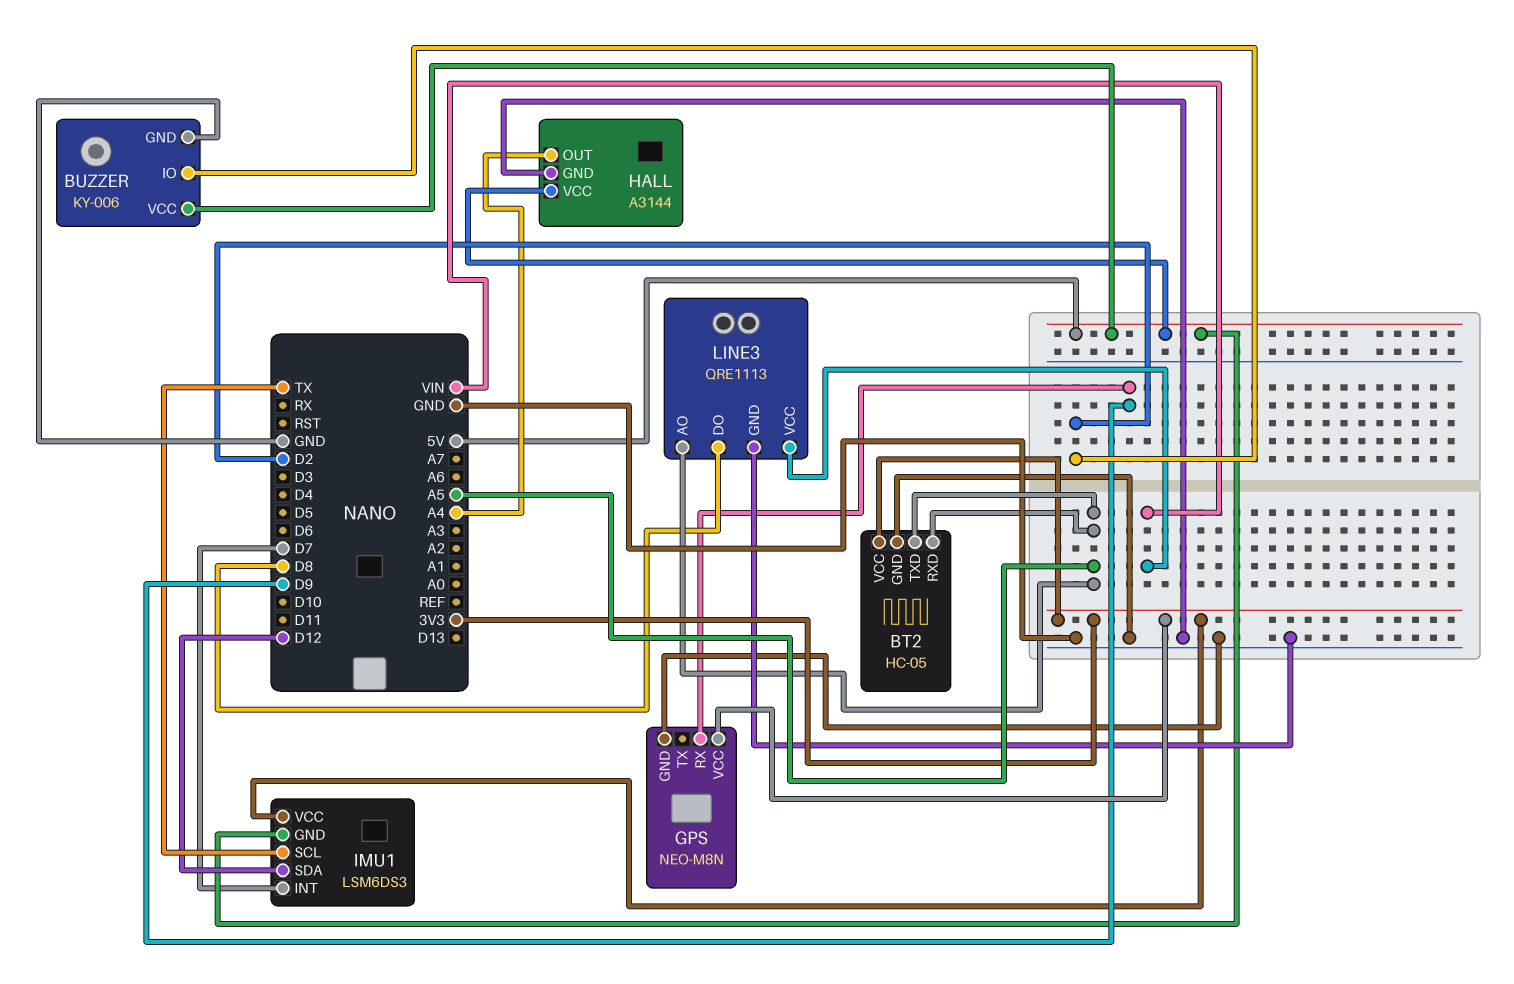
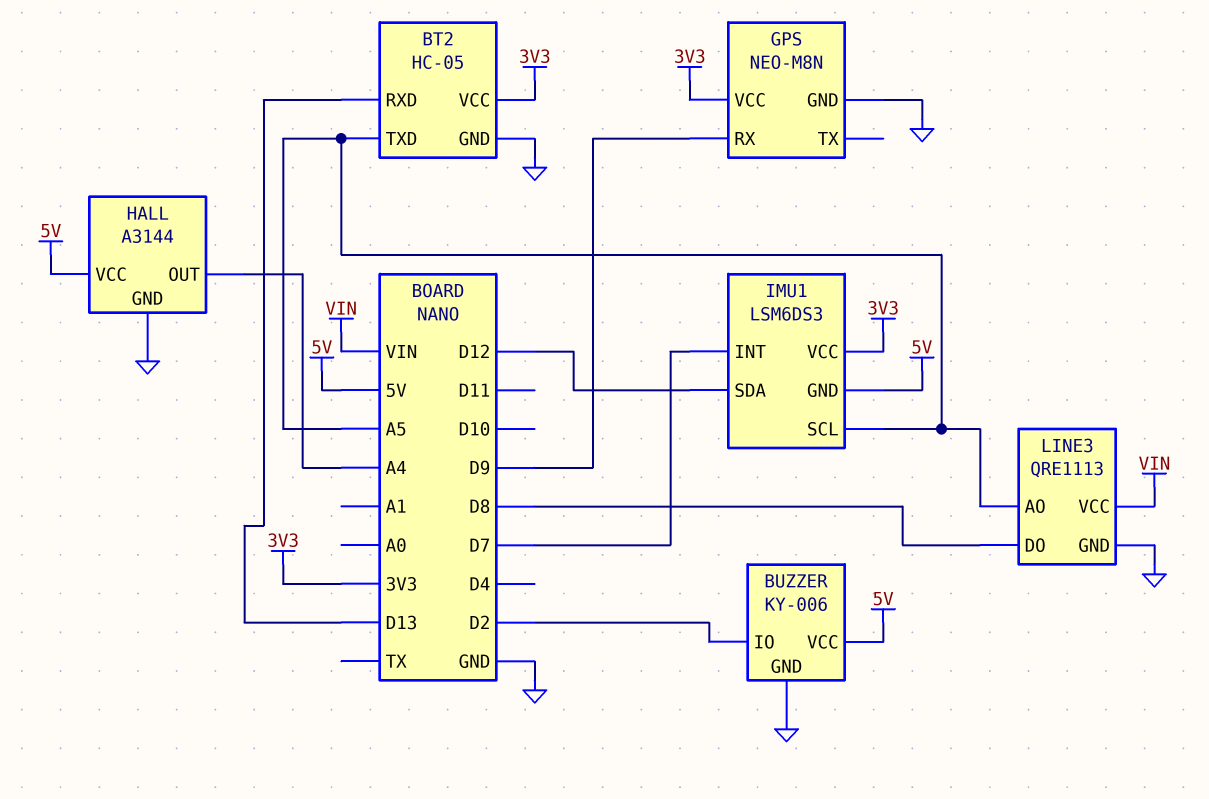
BT2 pin RXD: A5 -> D13
IMU1 pin SCL: TX -> A5

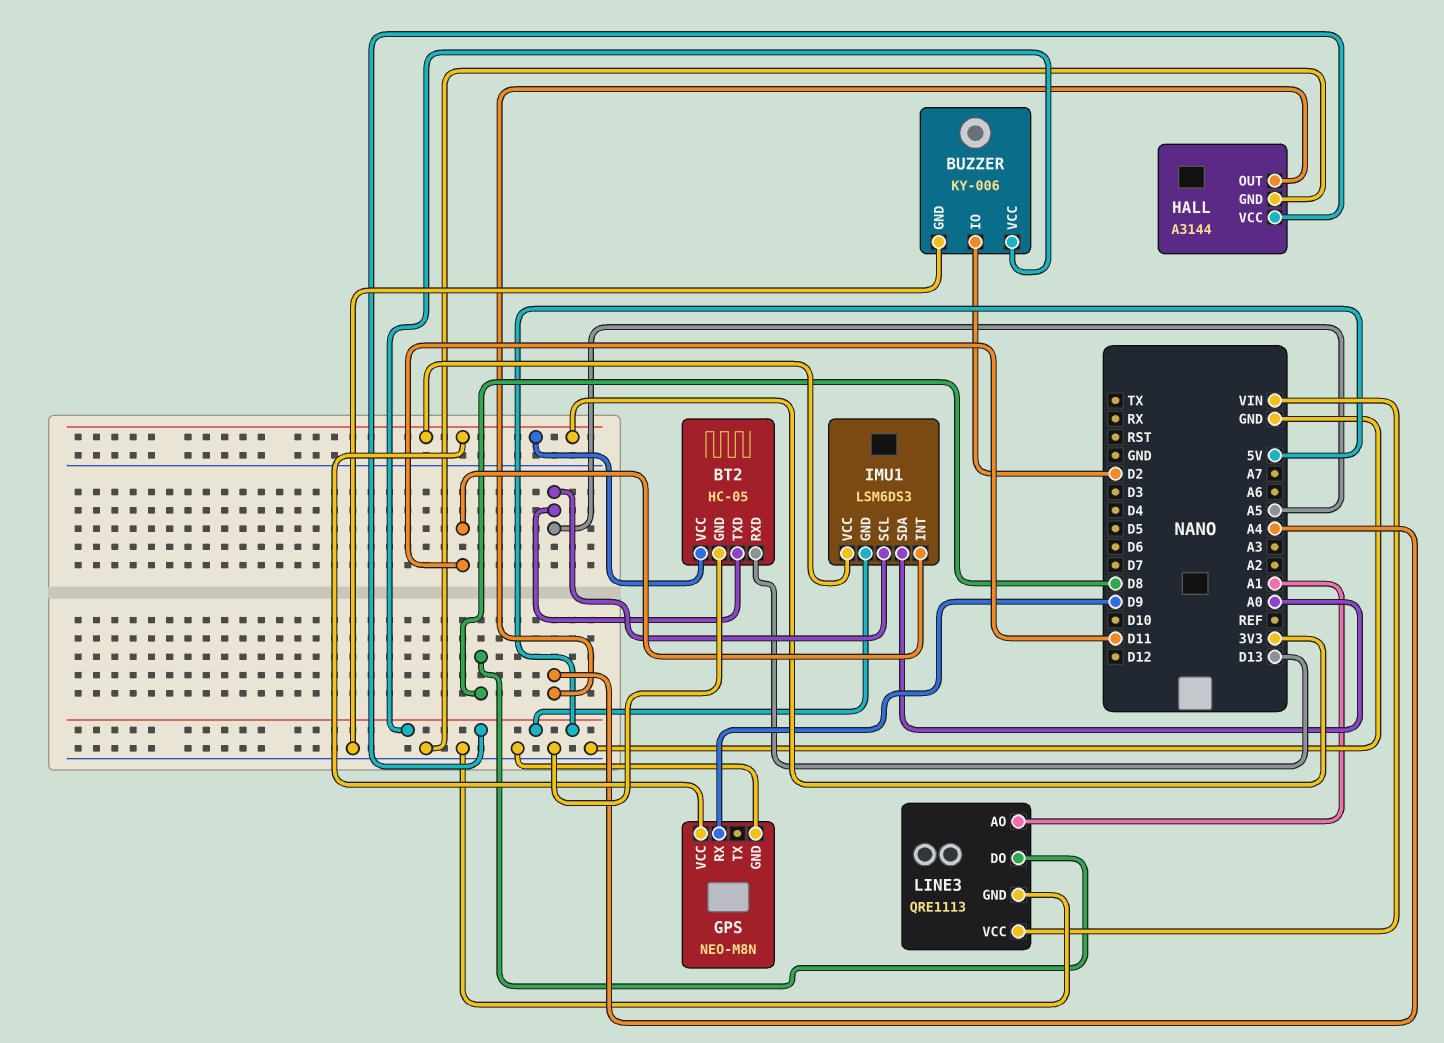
IMU1 pin INT: D7 -> D11
IMU1 pin SDA: D12 -> A0
LINE3 pin AO: A5 -> A1

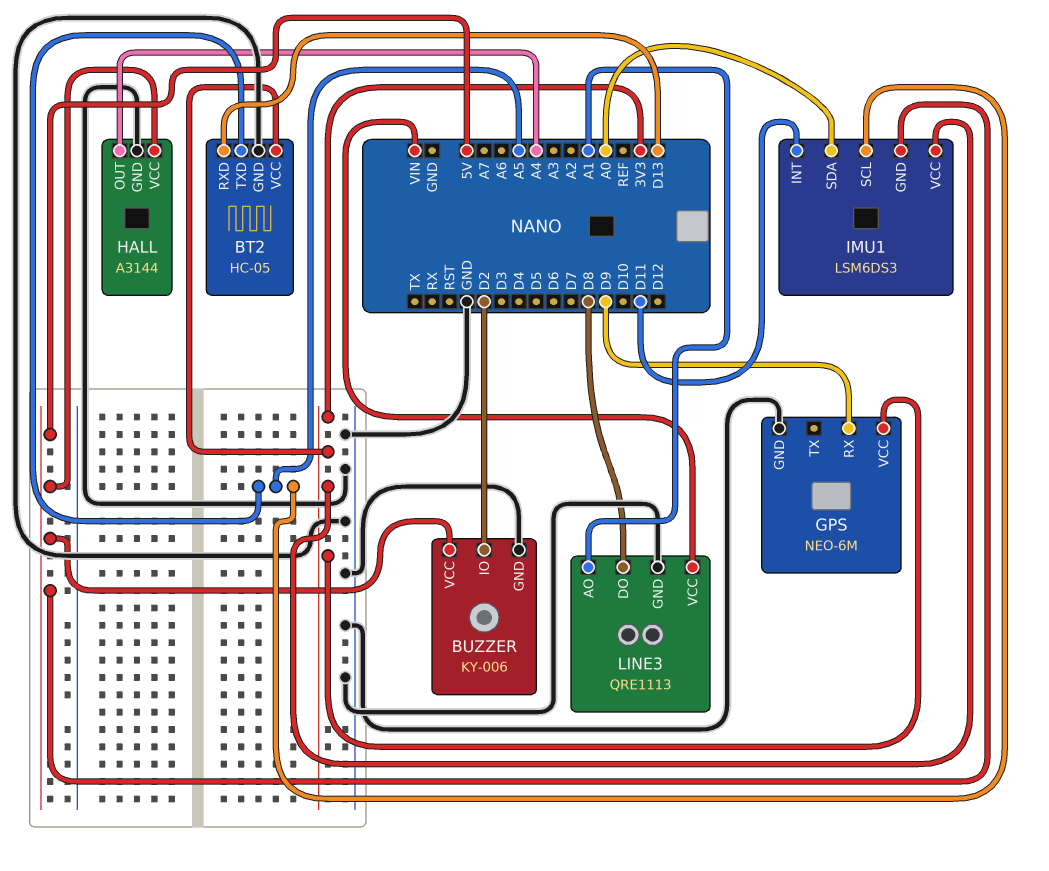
GPS: NEO-M8N -> NEO-6M

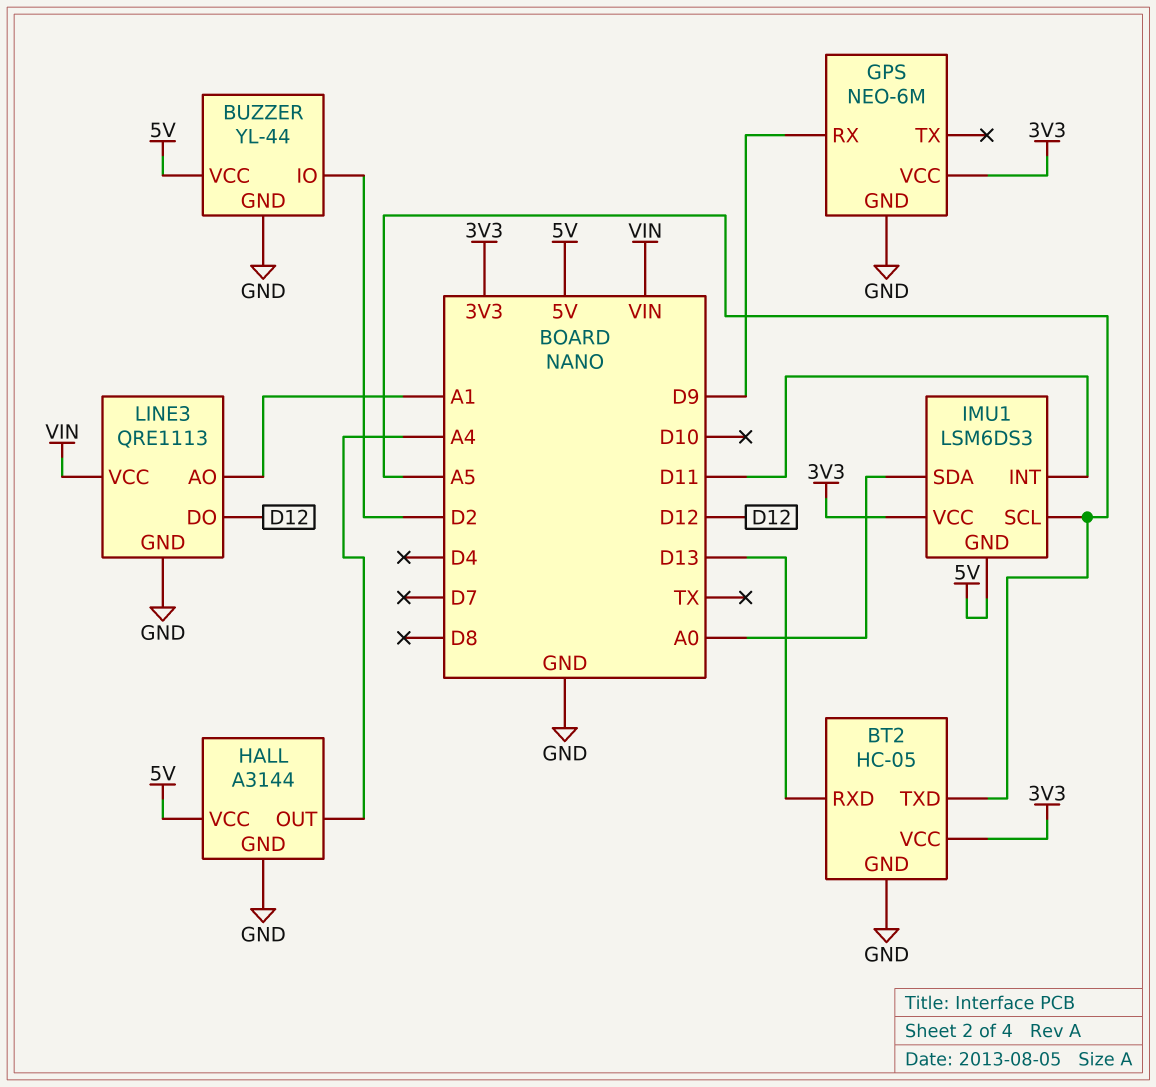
BUZZER: KY-006 -> YL-44
LINE3 pin DO: D8 -> D12

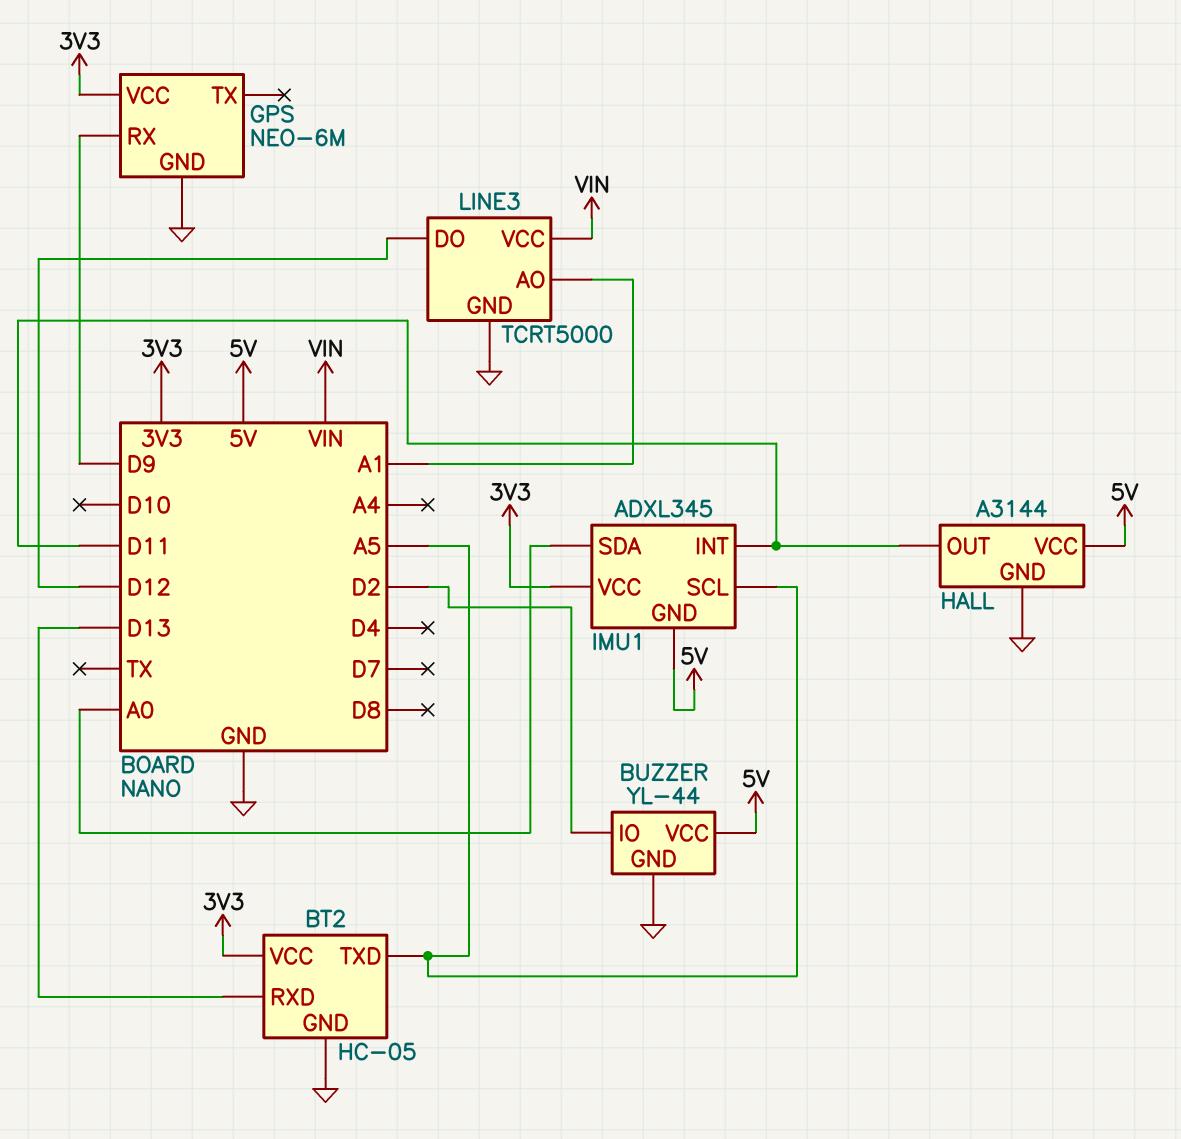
HALL pin OUT: A4 -> D11
IMU1: LSM6DS3 -> ADXL345
LINE3: QRE1113 -> TCRT5000

